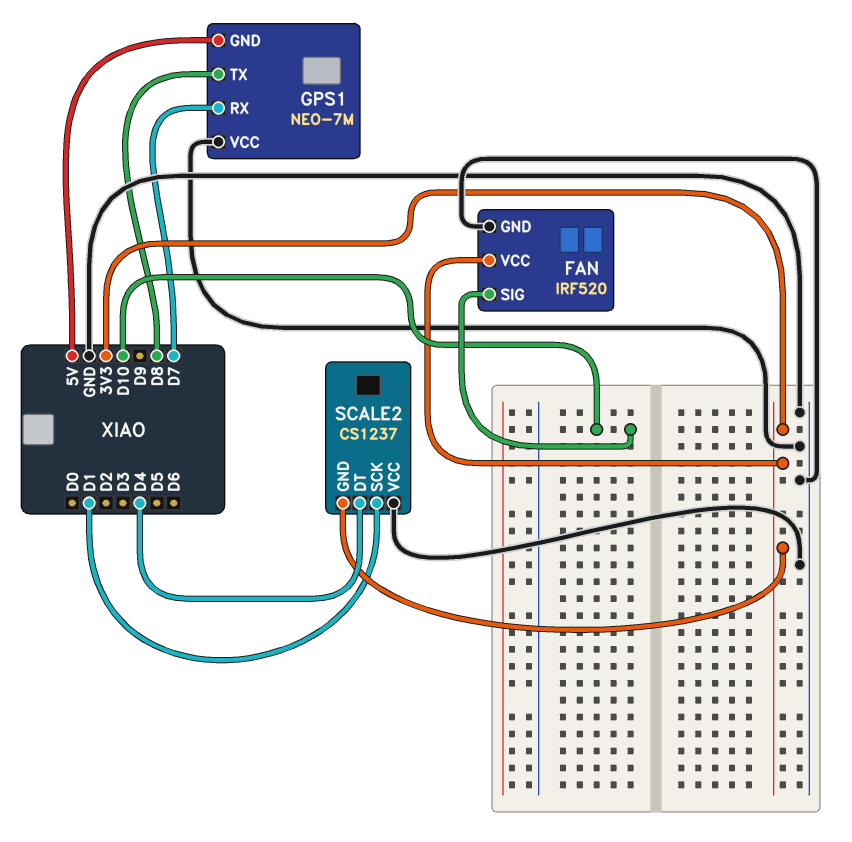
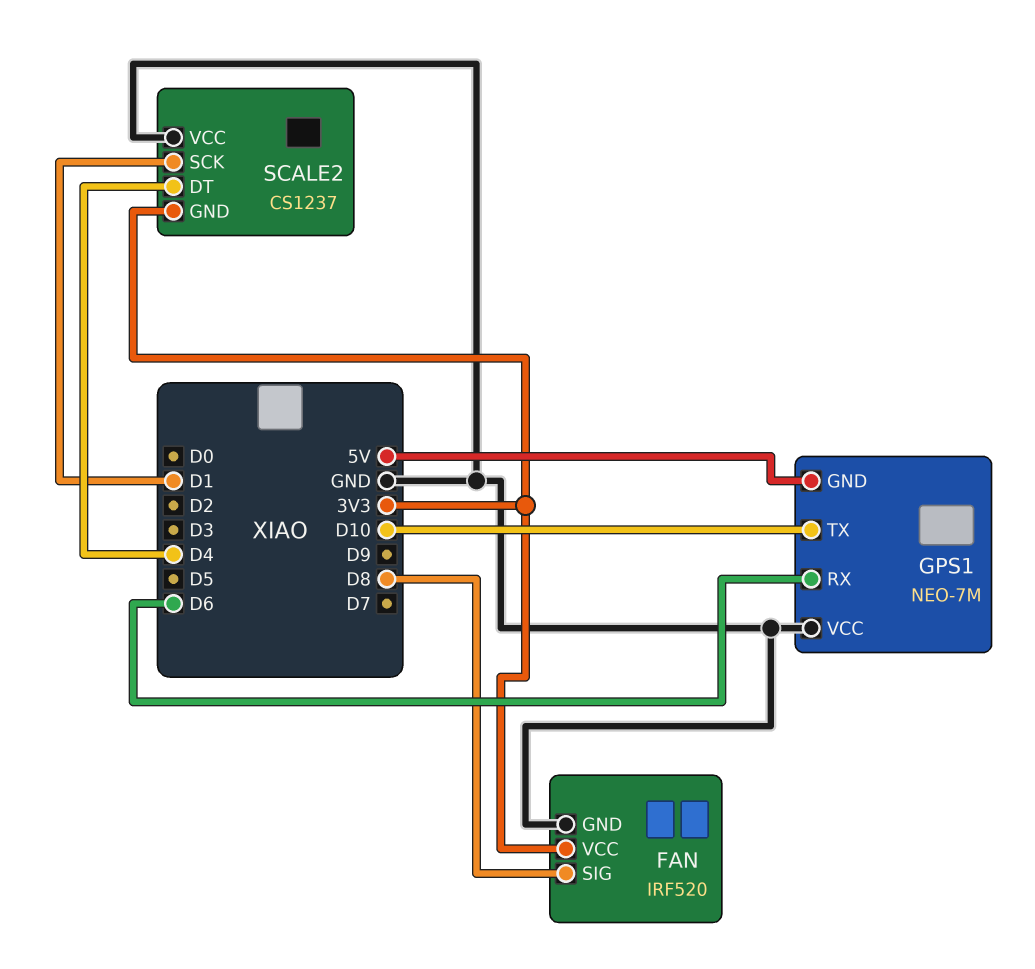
FAN pin SIG: D10 -> D8
GPS1 pin RX: D7 -> D6
GPS1 pin TX: D8 -> D10

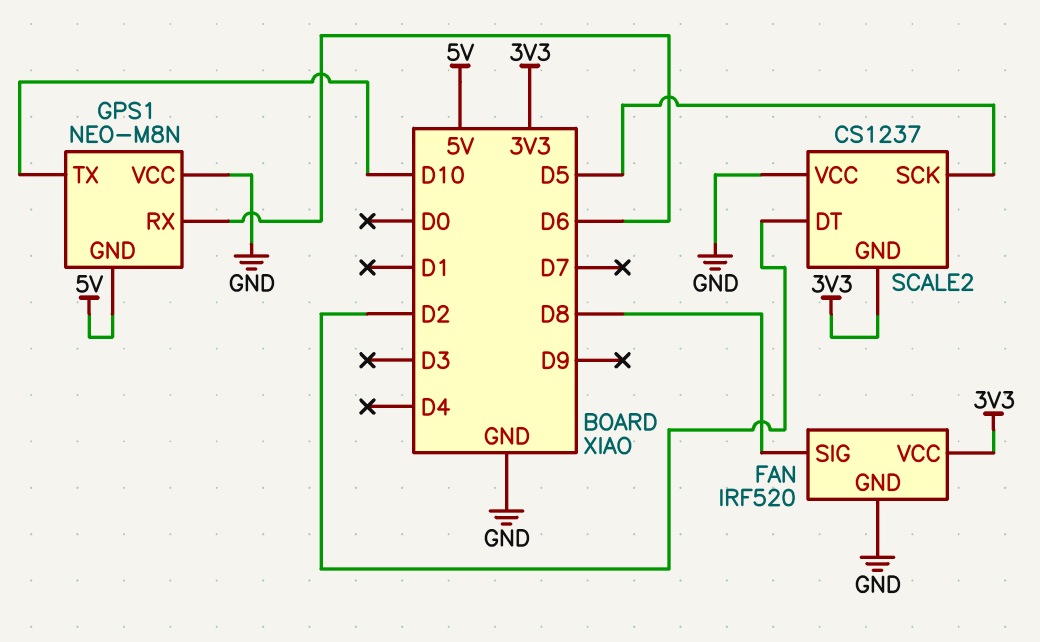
GPS1: NEO-7M -> NEO-M8N
SCALE2 pin DT: D4 -> D2
SCALE2 pin SCK: D1 -> D5

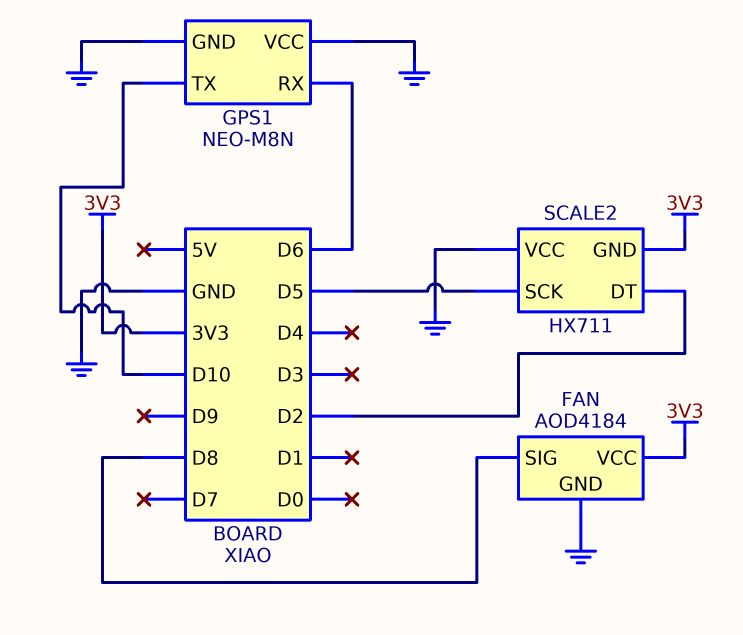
FAN: IRF520 -> AOD4184
GPS1 pin GND: 5V -> GND
SCALE2: CS1237 -> HX711

